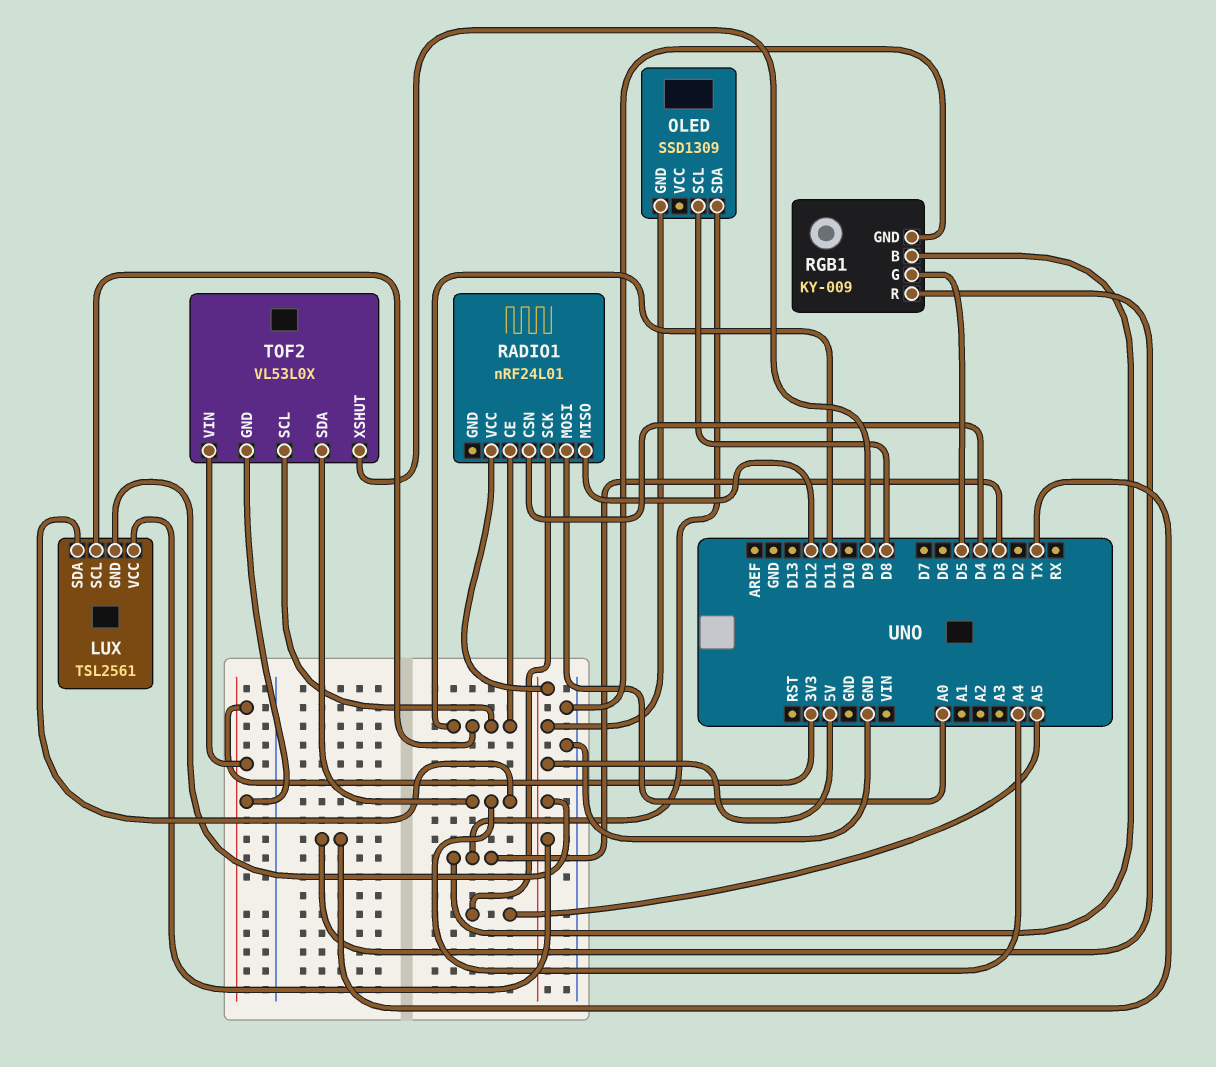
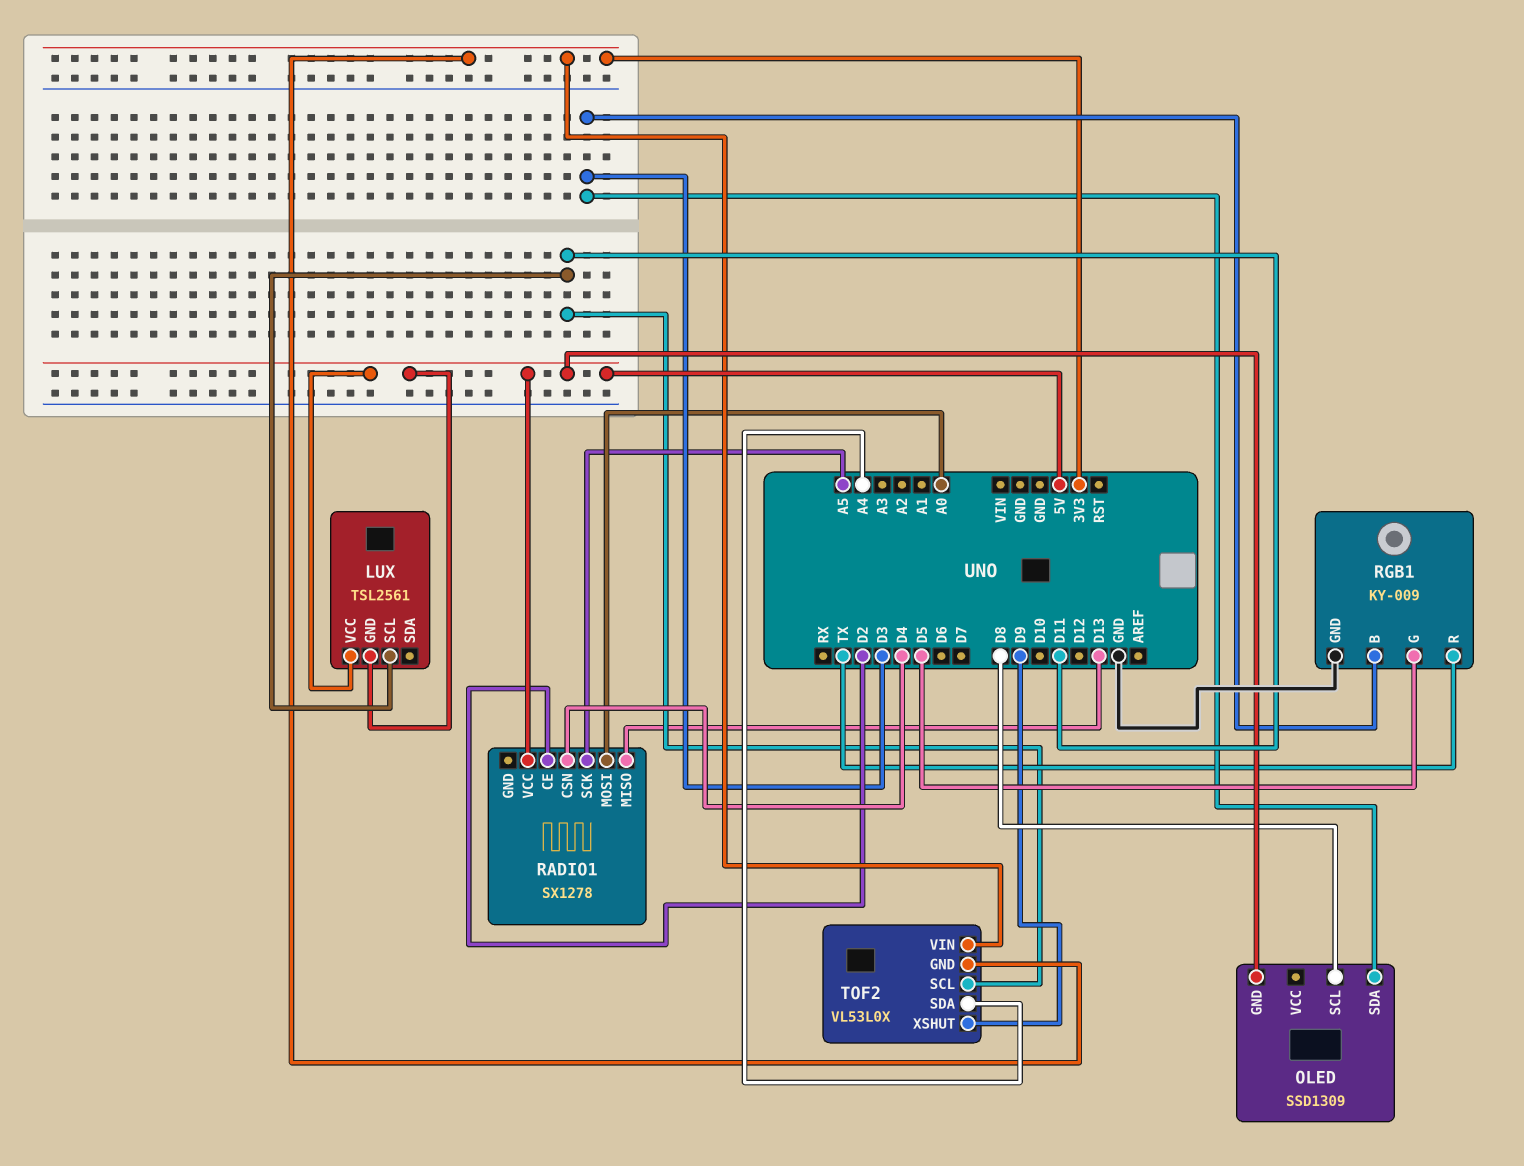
LUX pin SDA: A4 -> none
RADIO1: nRF24L01 -> SX1278
RADIO1 pin CE: D11 -> D2
RADIO1 pin MISO: D12 -> D13

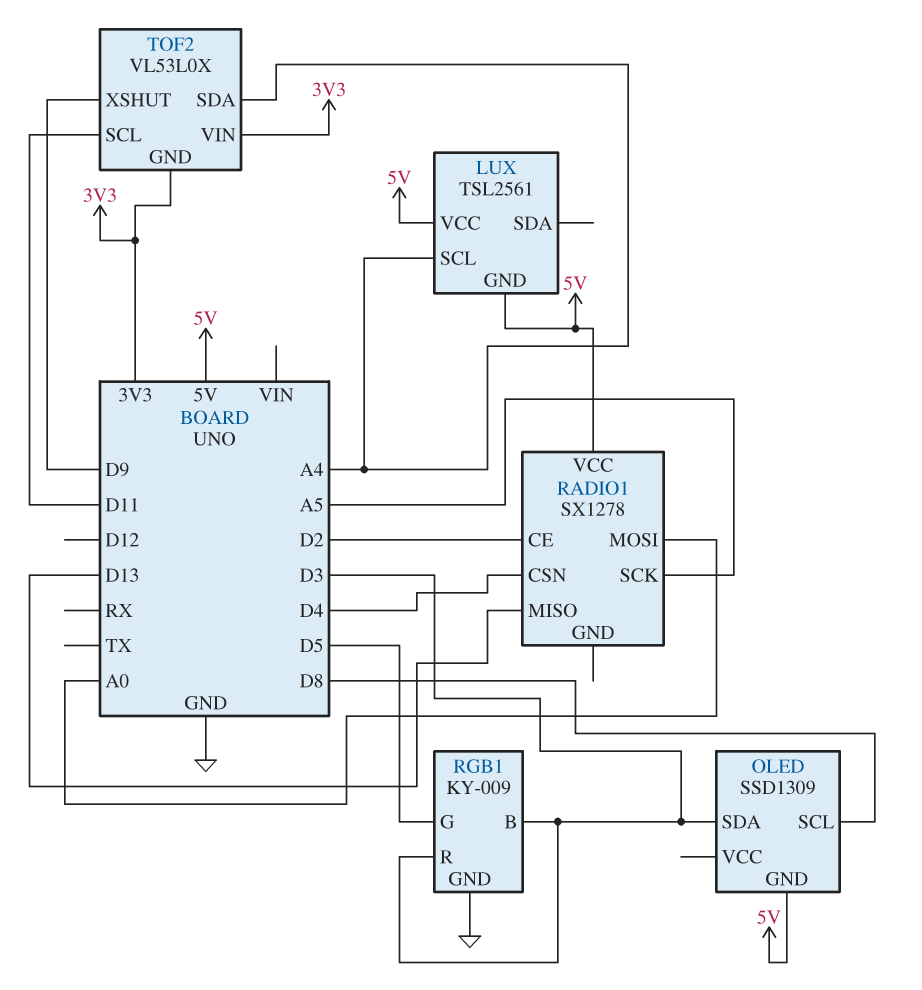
LUX pin SCL: D11 -> A4
RGB1 pin R: TX -> D3

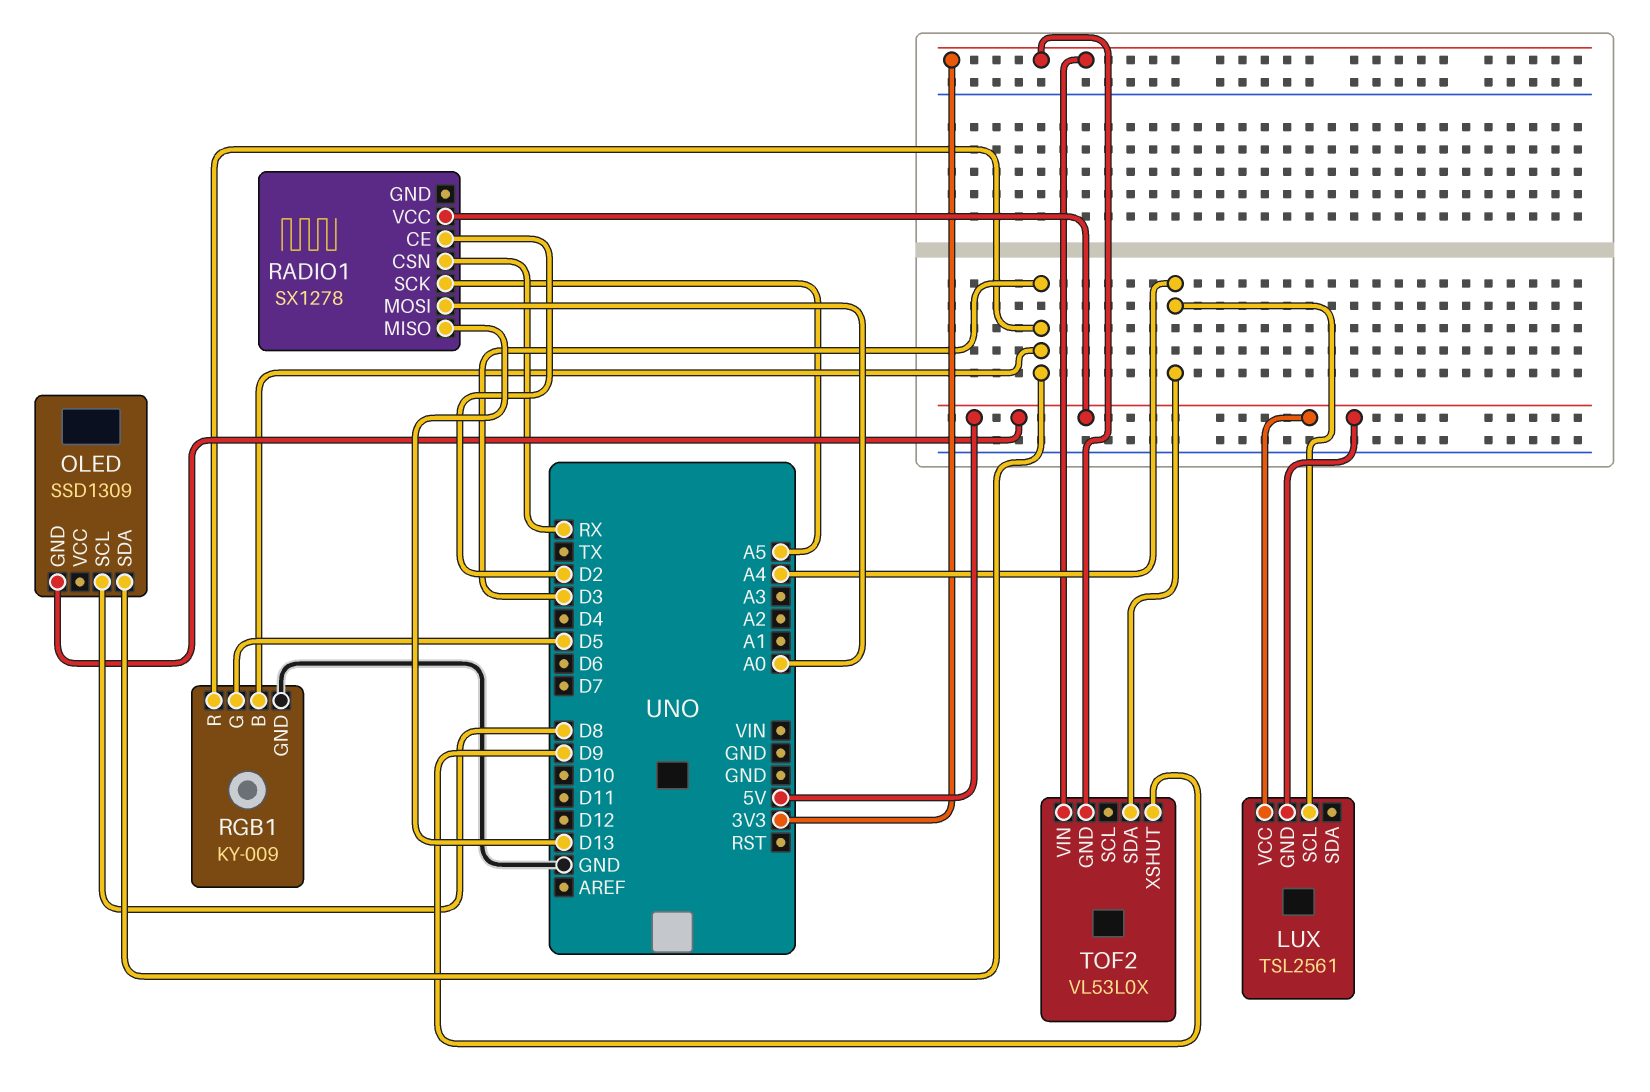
RADIO1 pin CSN: D4 -> RX
TOF2 pin SCL: D11 -> none

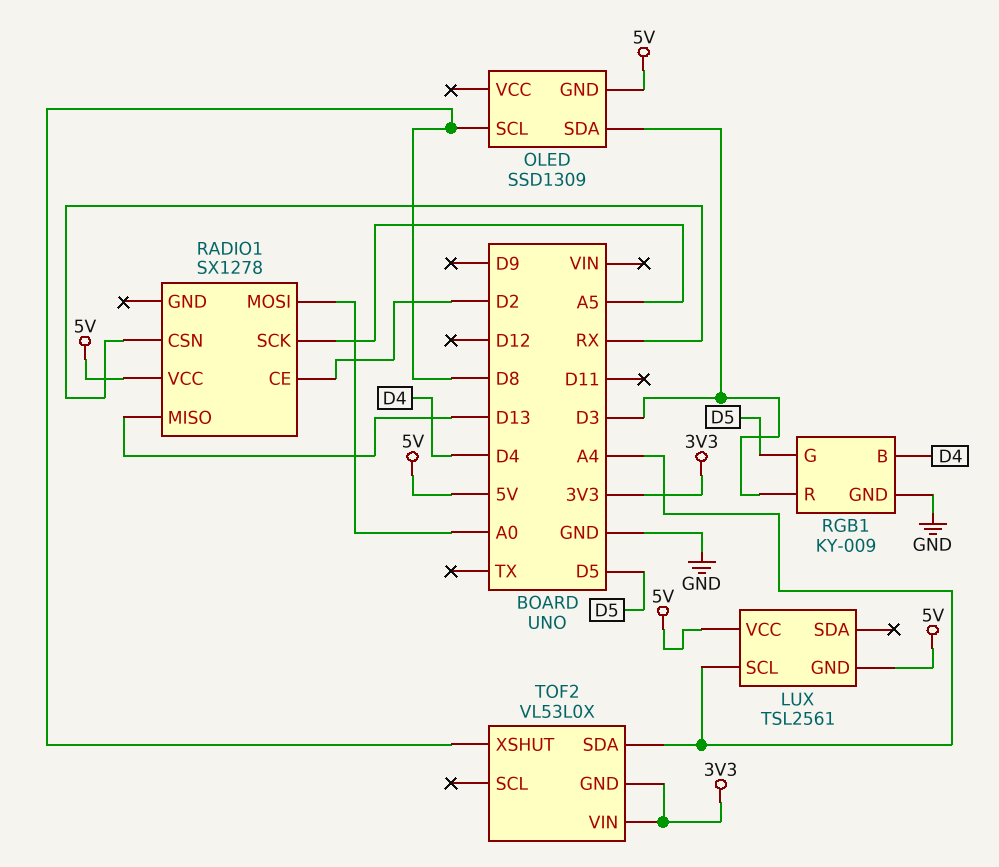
RGB1 pin B: D3 -> D4
TOF2 pin XSHUT: D9 -> D8

